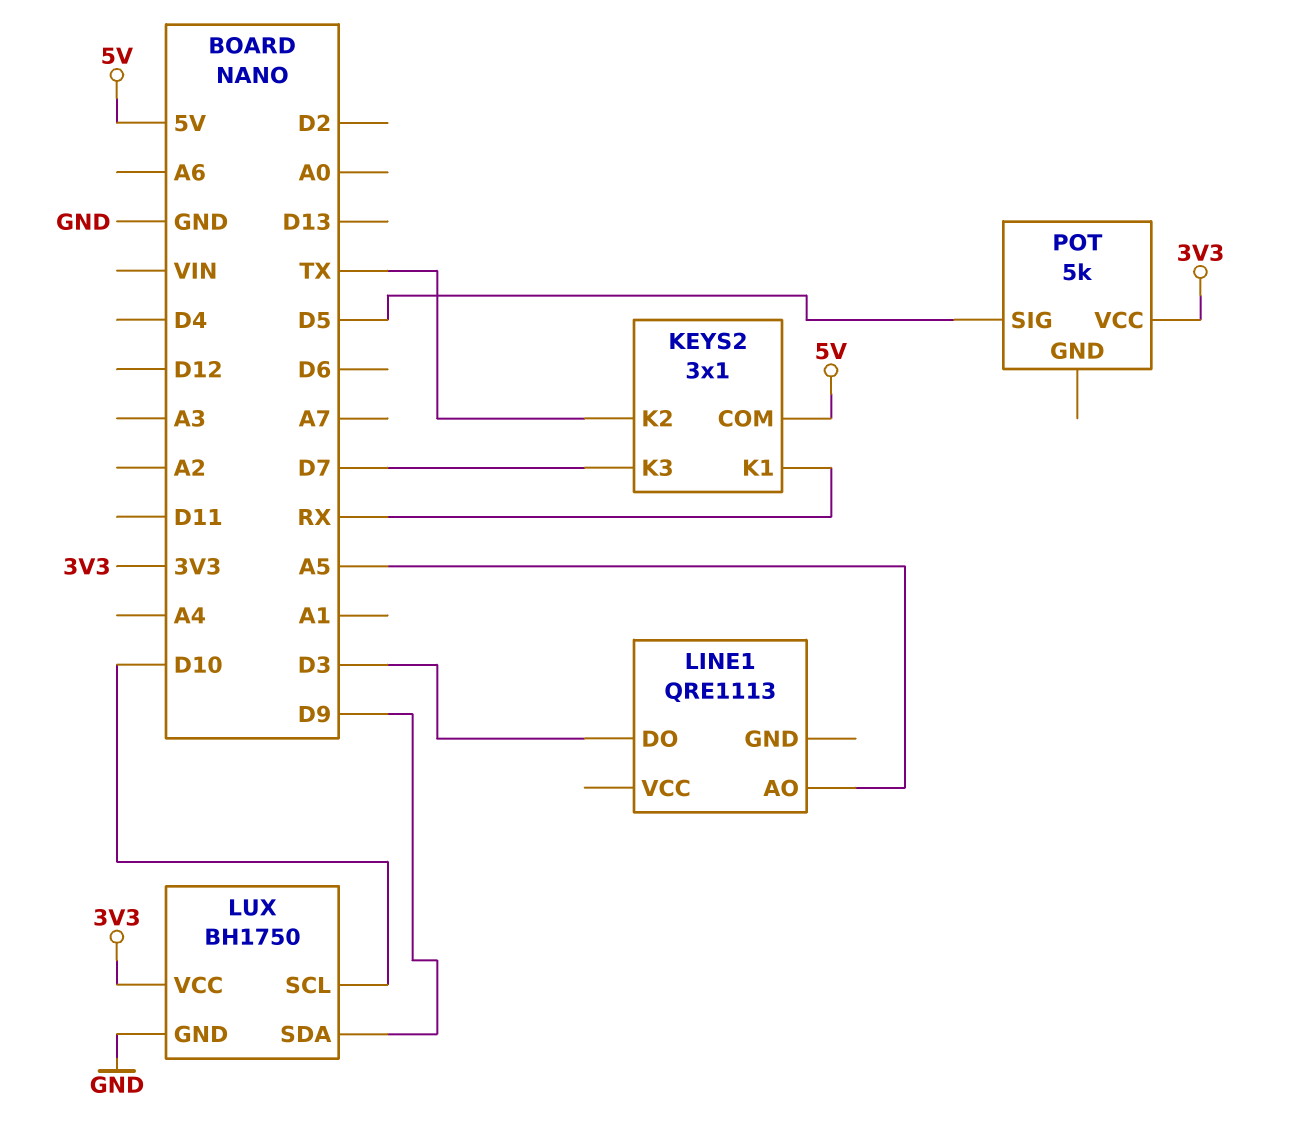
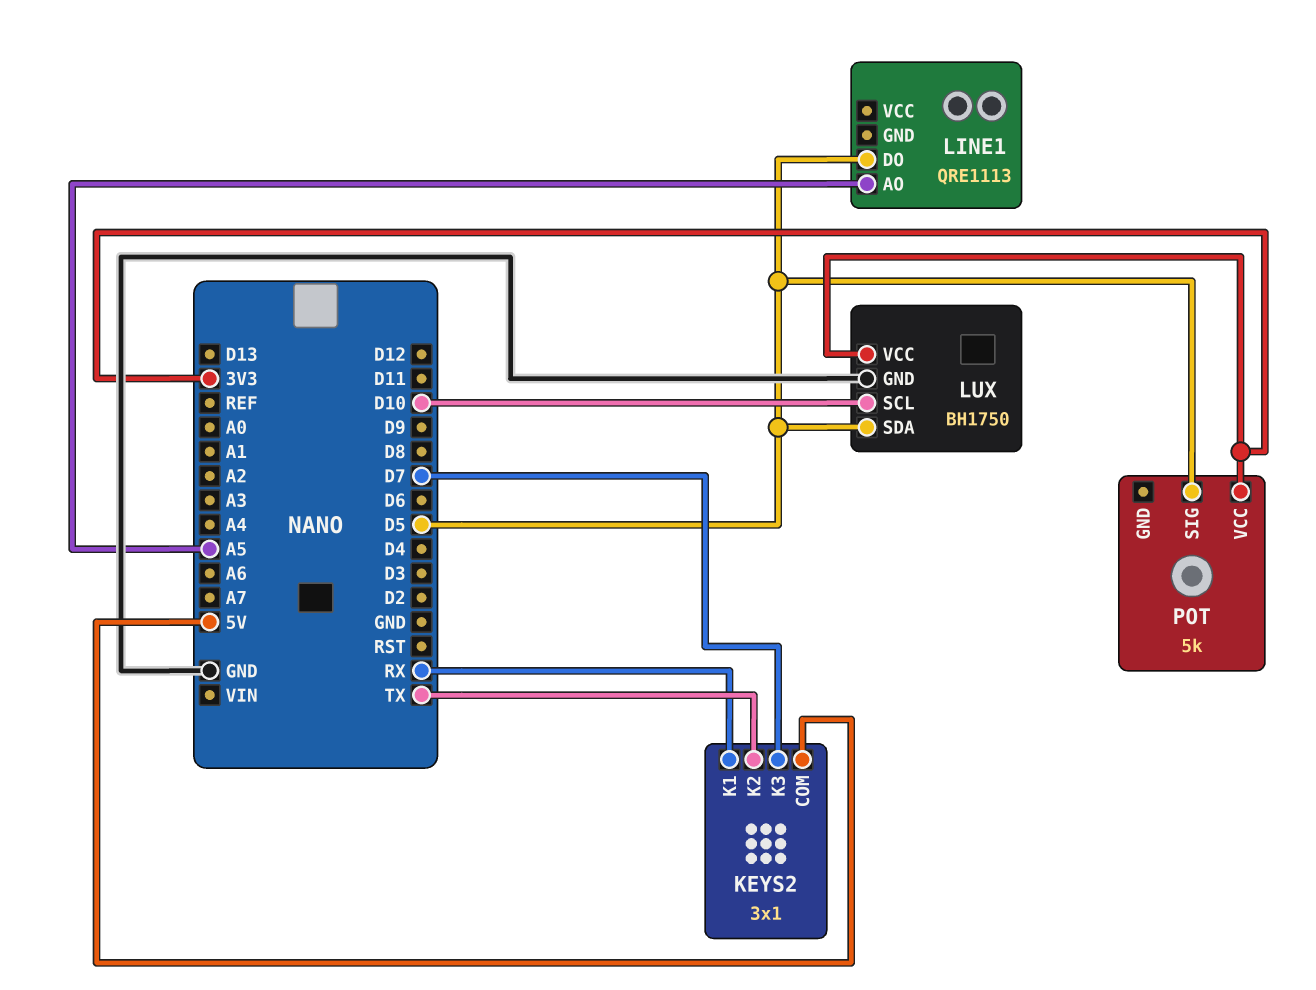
LINE1 pin DO: D3 -> D5
LUX pin SDA: D9 -> D5

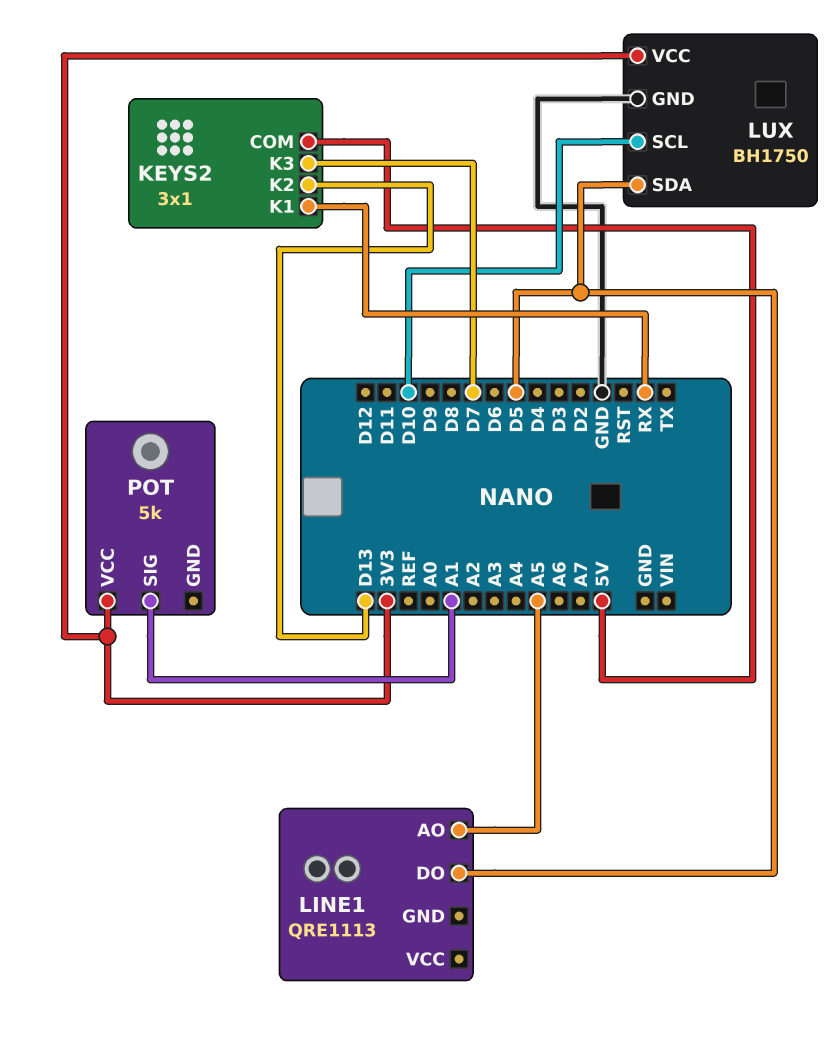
KEYS2 pin K2: TX -> D13
POT pin SIG: D5 -> A1

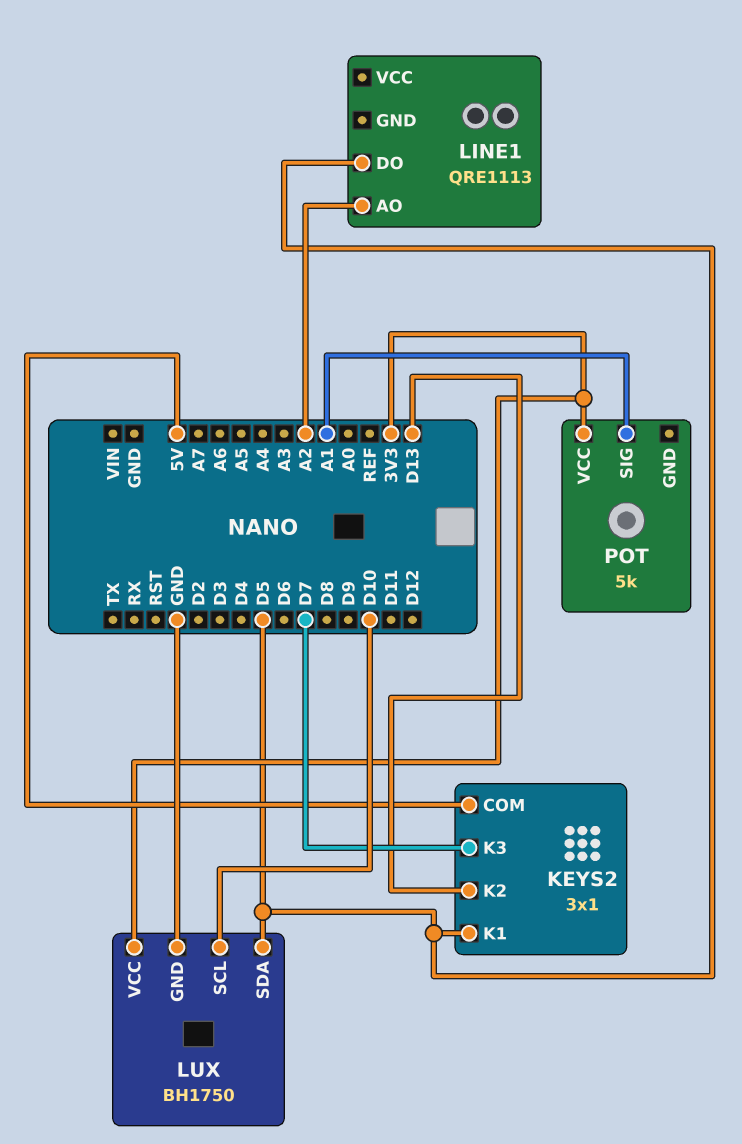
KEYS2 pin K1: RX -> D5
LINE1 pin AO: A5 -> A2

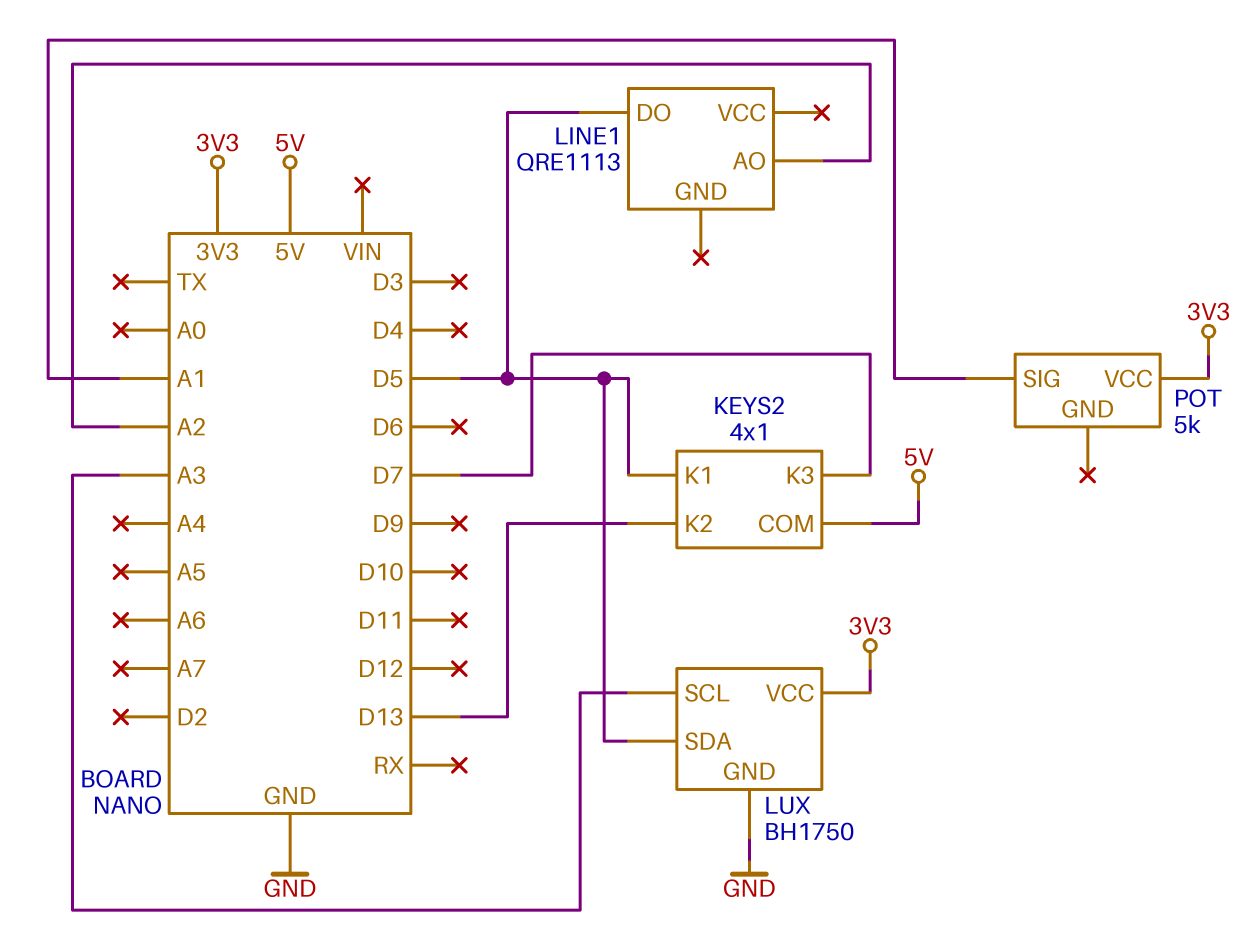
KEYS2: 3x1 -> 4x1
LUX pin SCL: D10 -> A3

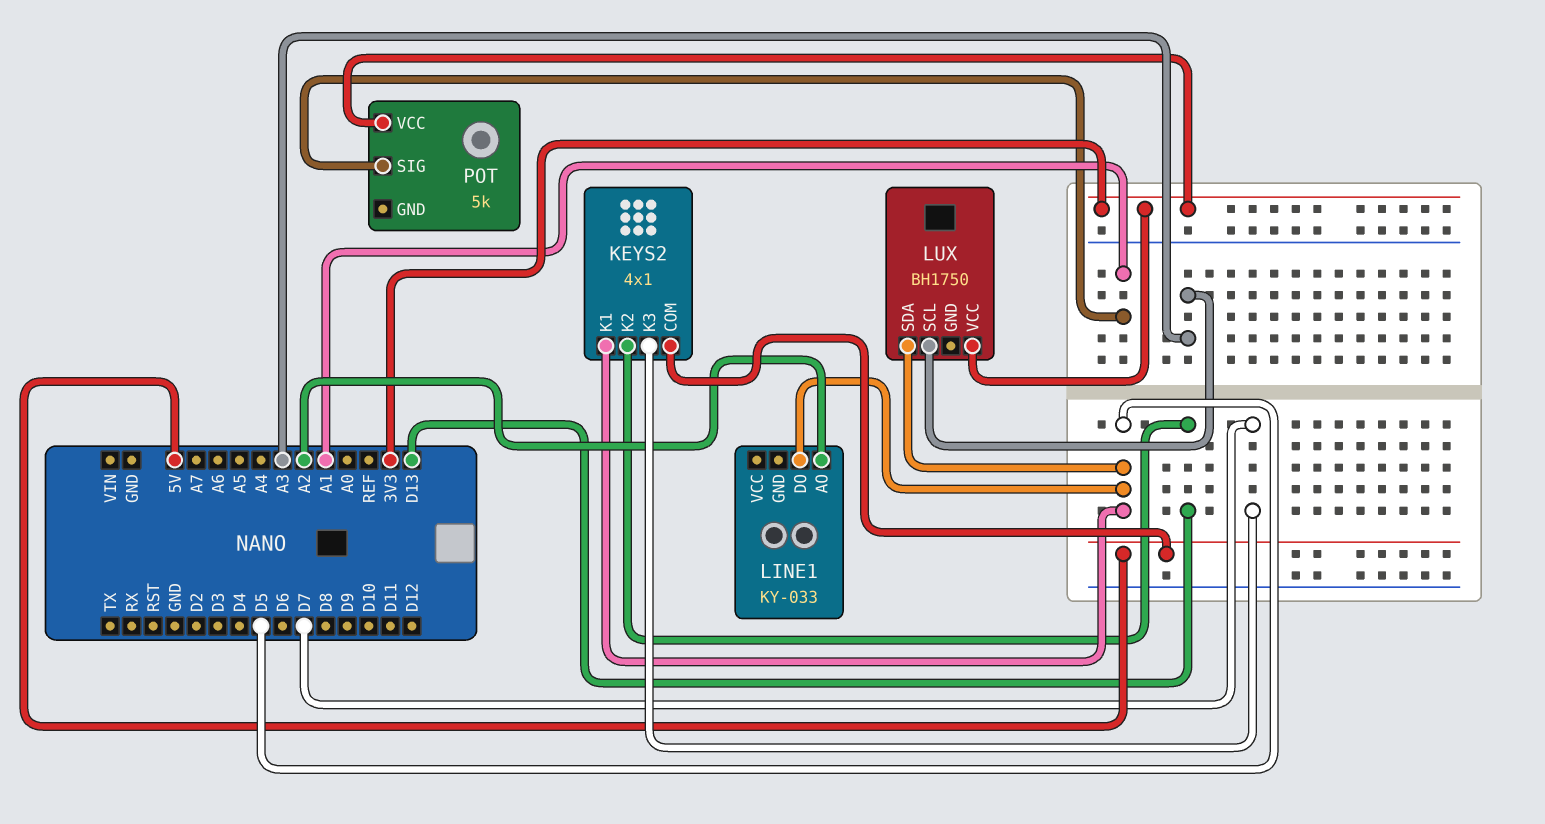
LINE1: QRE1113 -> KY-033
LUX pin GND: GND -> none

